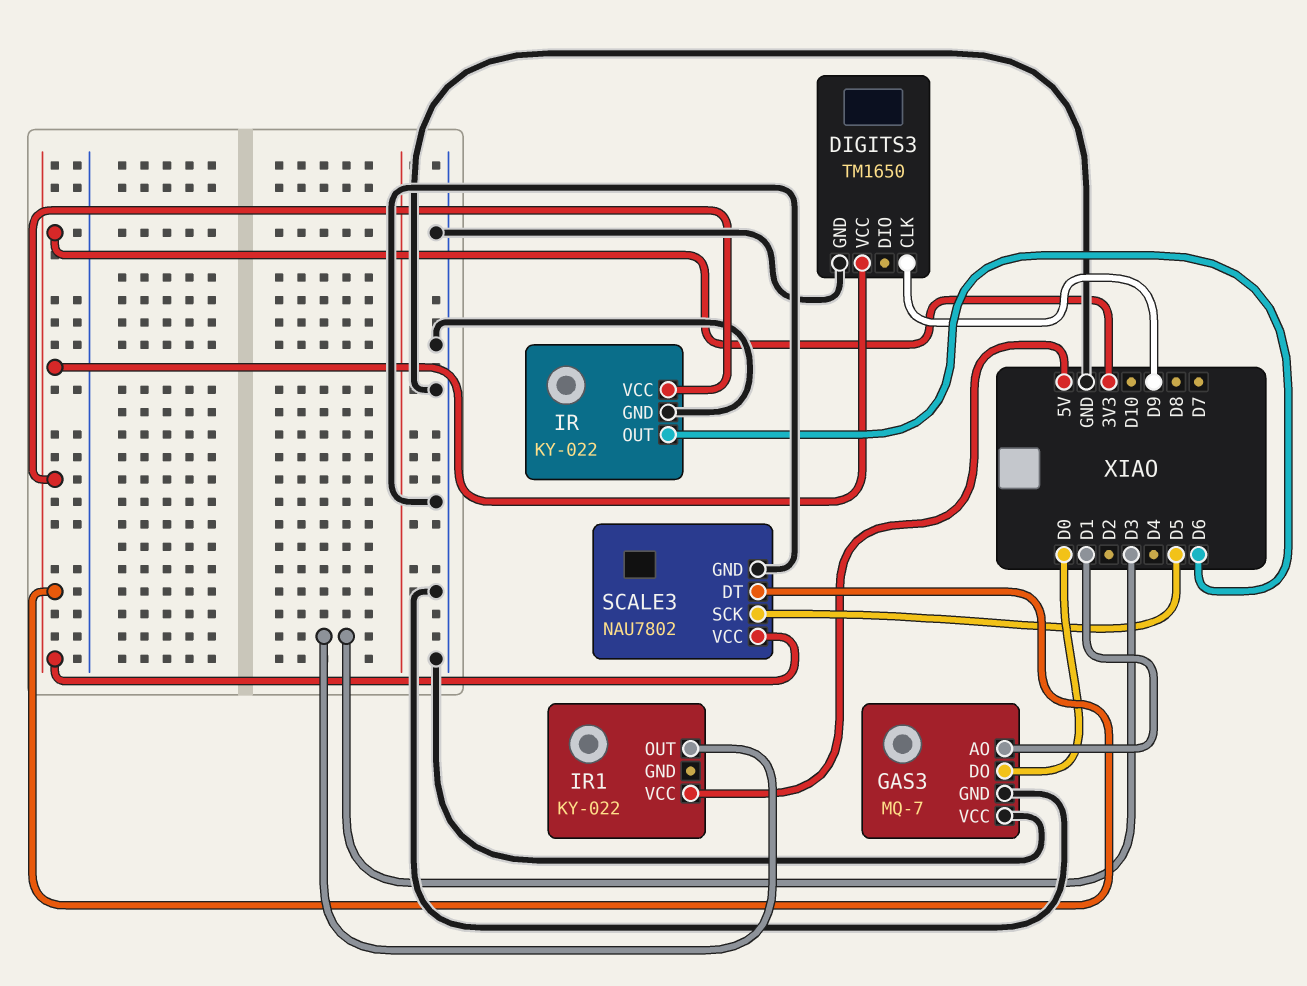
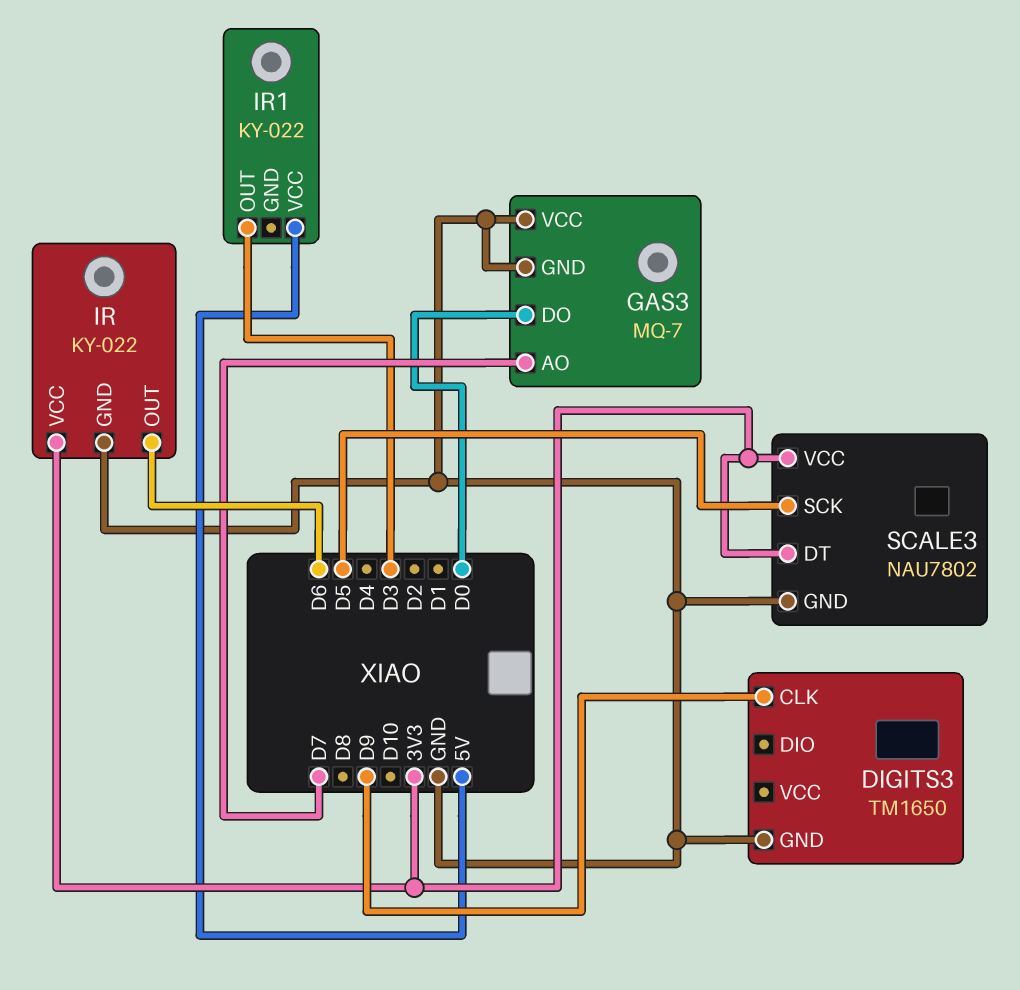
DIGITS3 pin VCC: 3V3 -> none
GAS3 pin AO: D1 -> D7

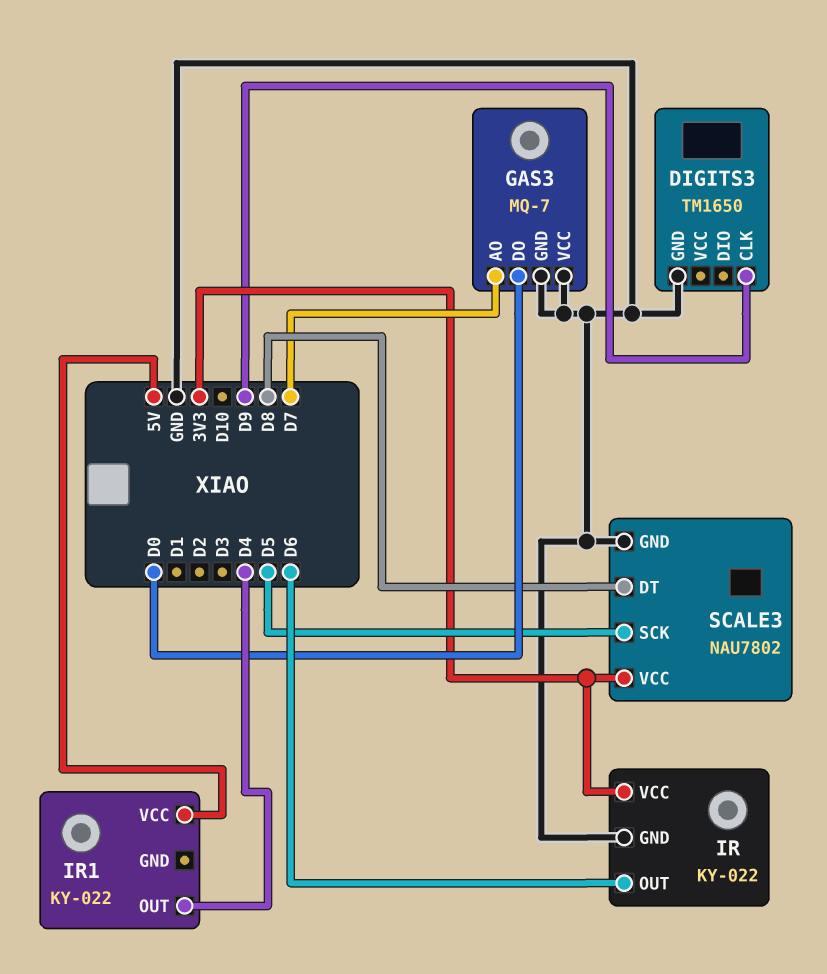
IR1 pin OUT: D3 -> D4
SCALE3 pin DT: 3V3 -> D8

